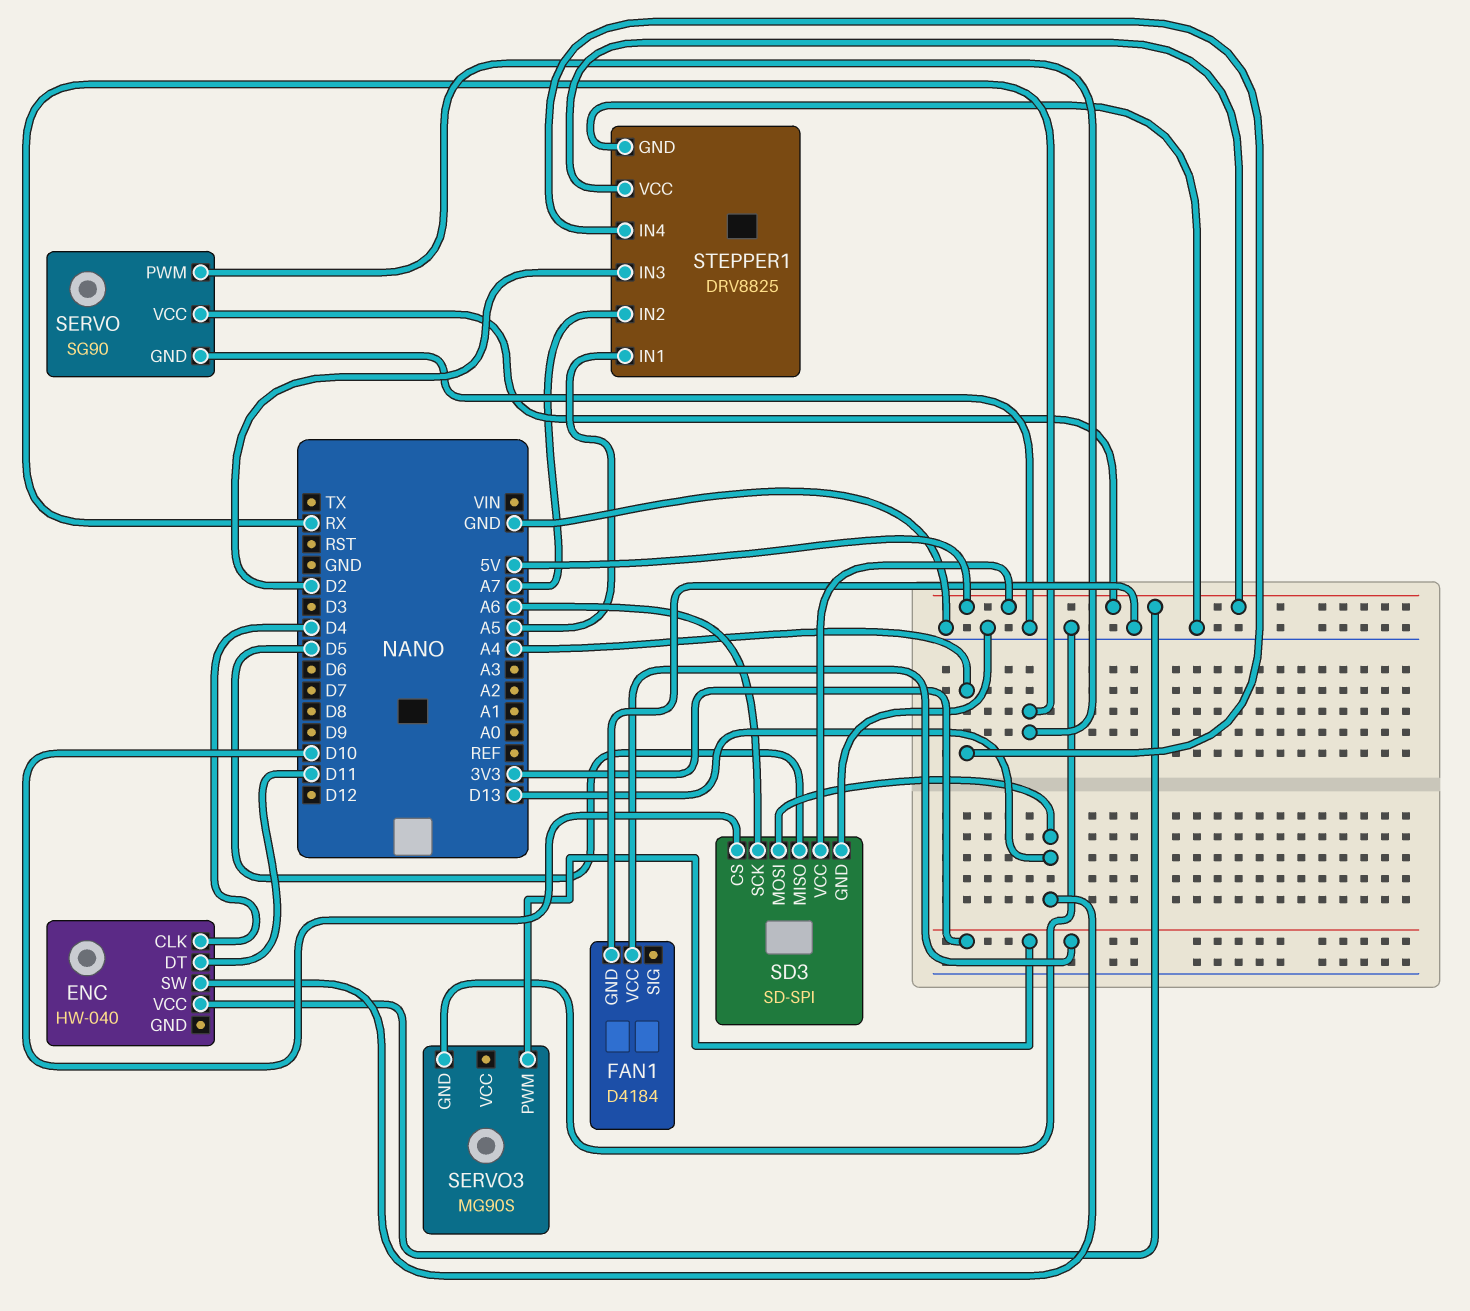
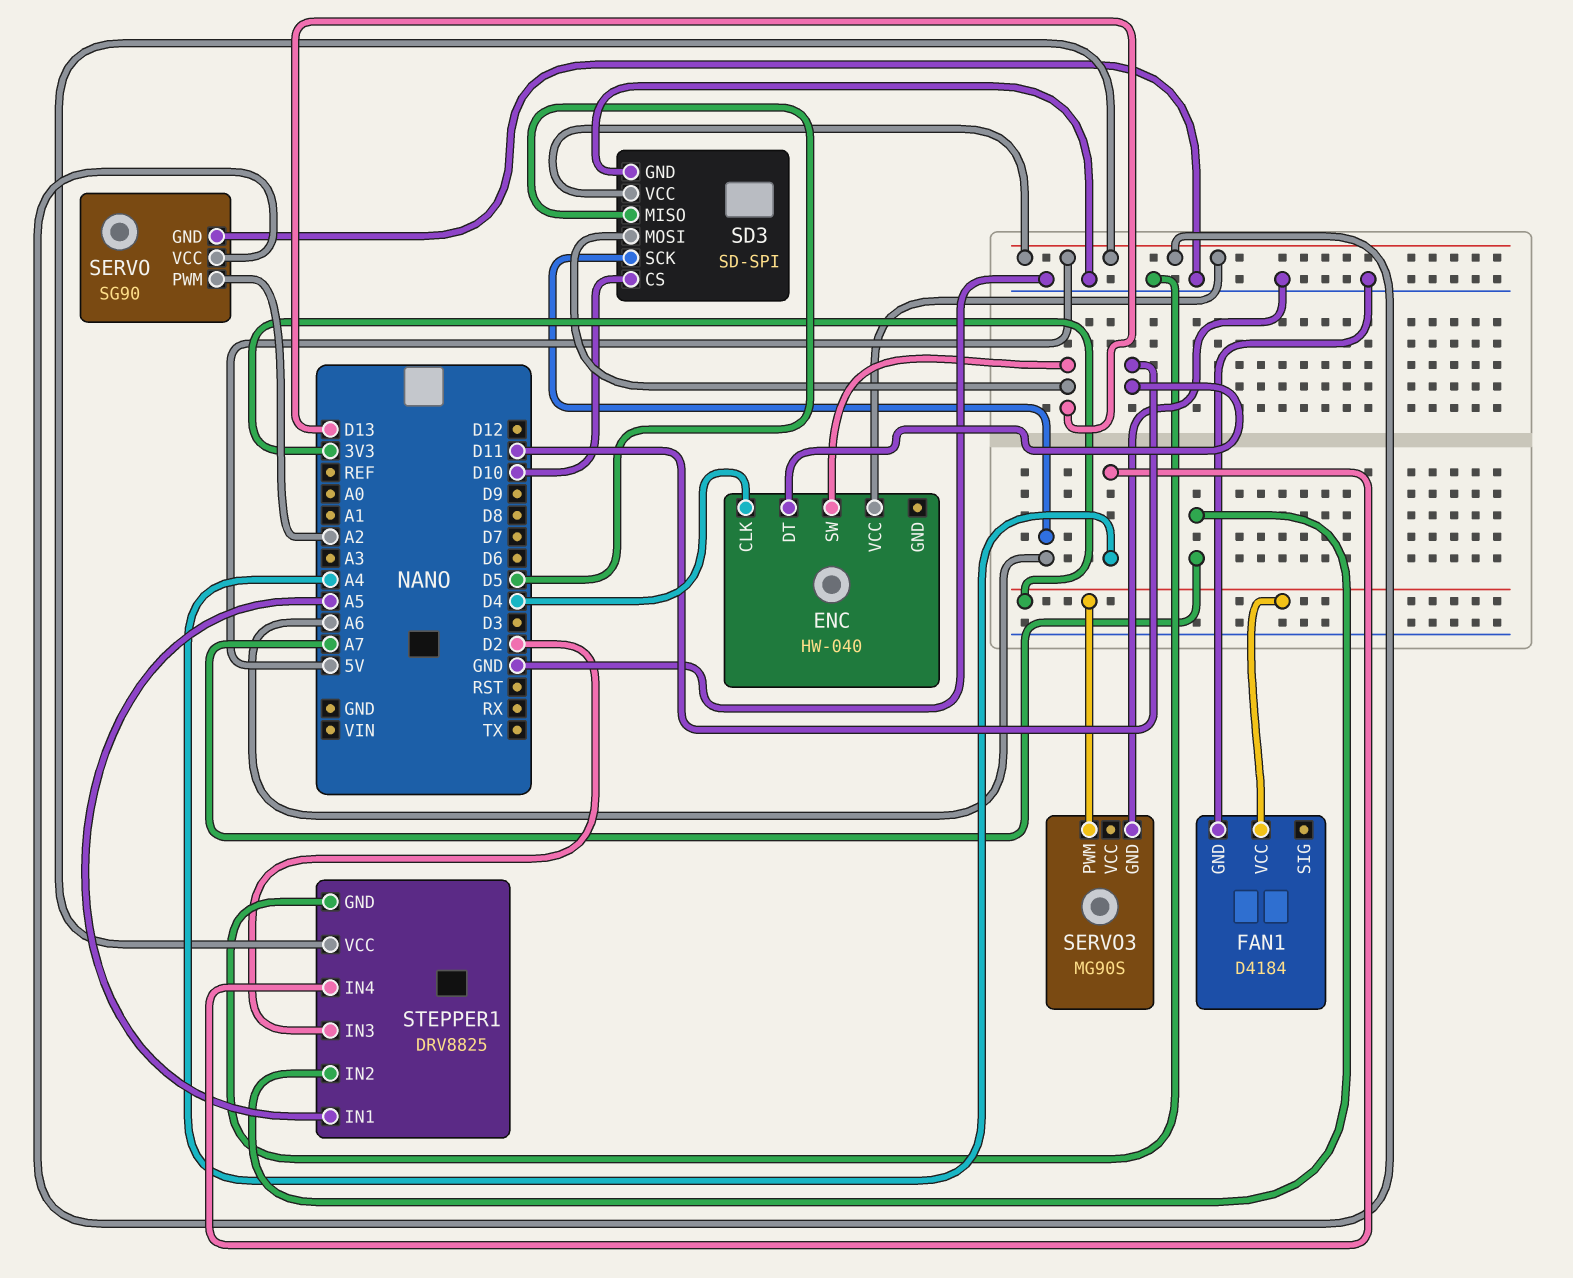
SERVO pin PWM: RX -> A2

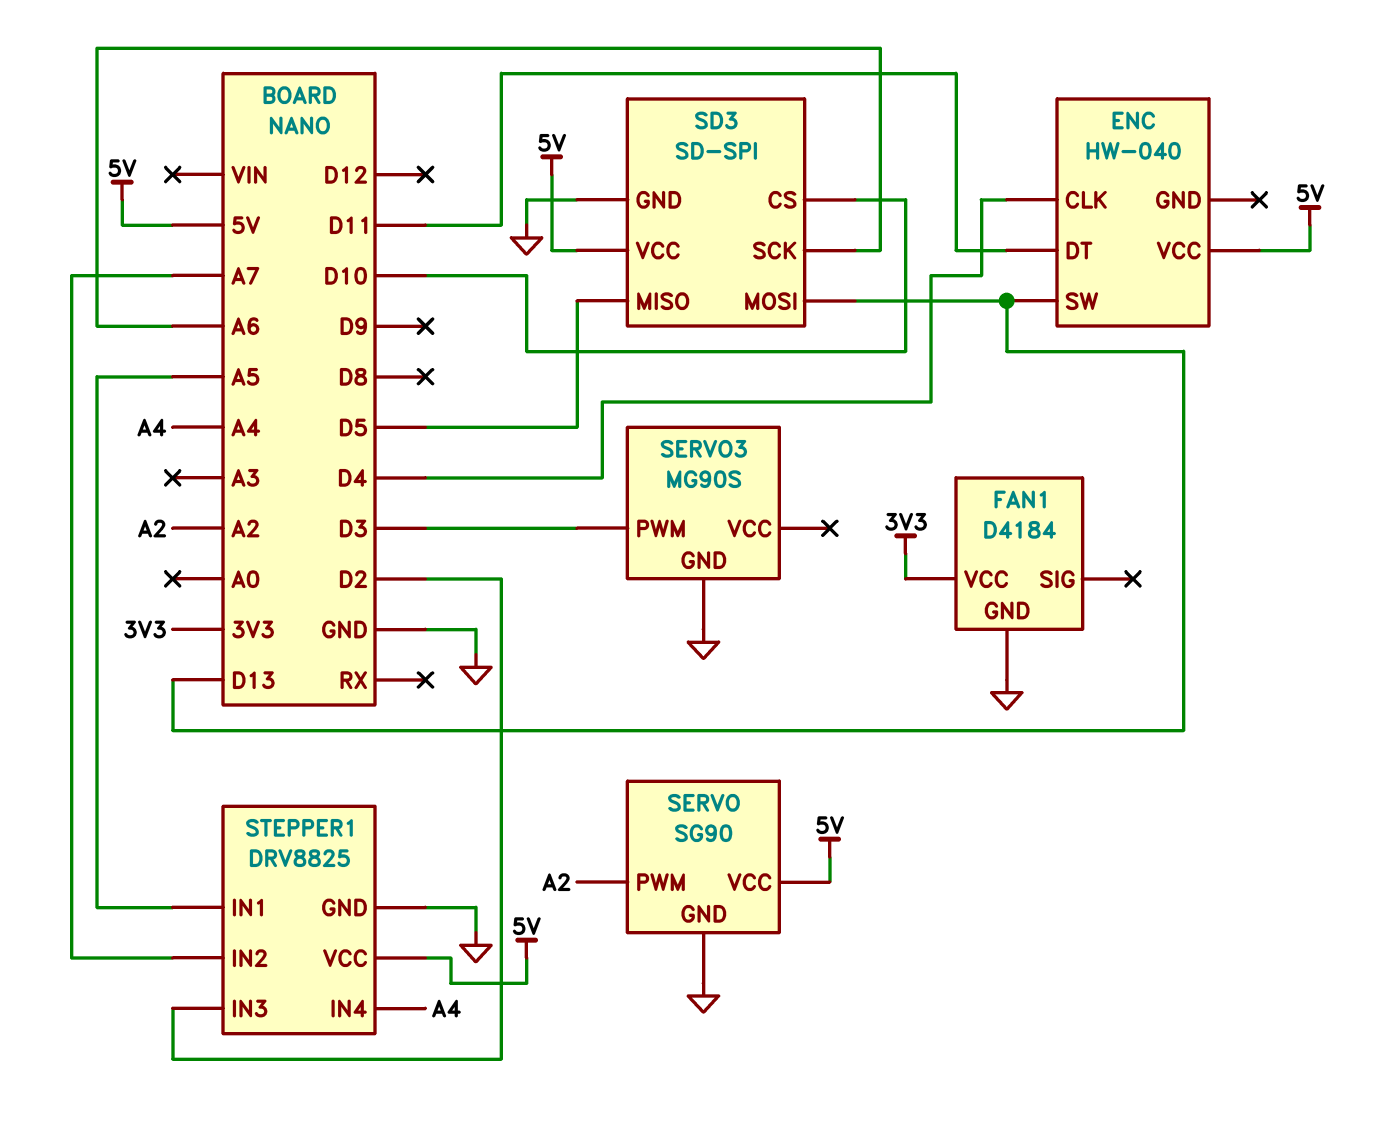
SERVO3 pin PWM: 3V3 -> D3

